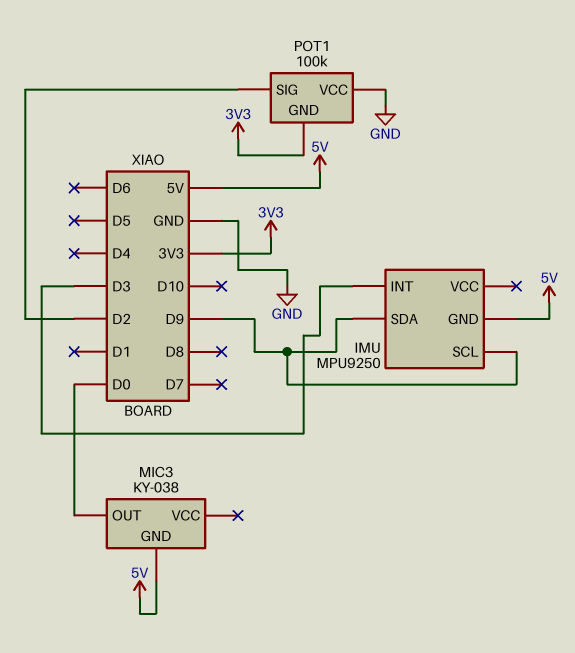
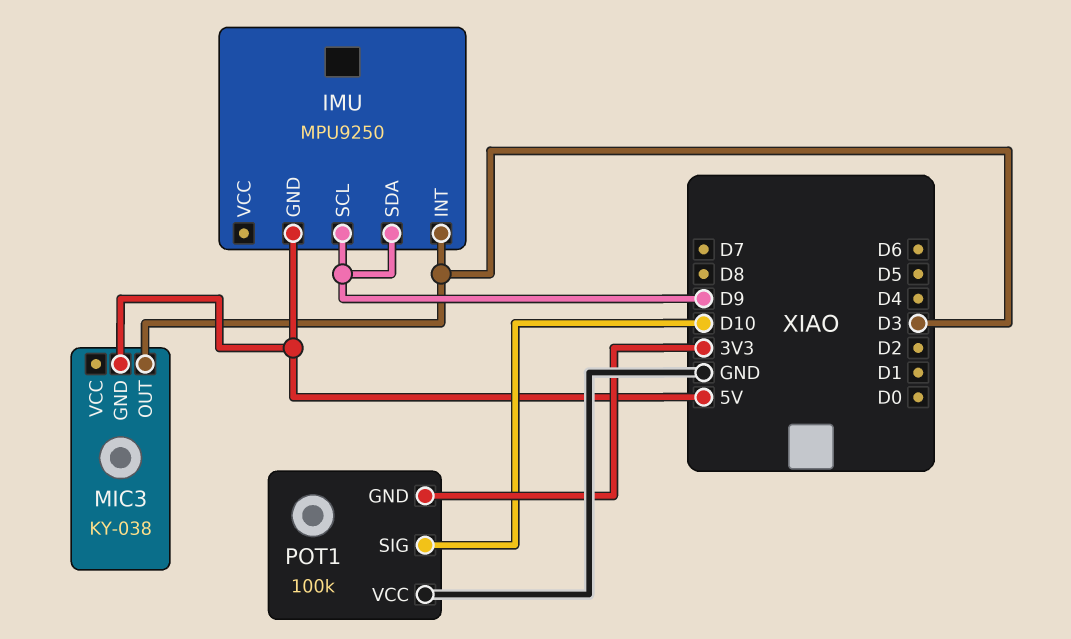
MIC3 pin OUT: D0 -> D3
POT1 pin SIG: D2 -> D10

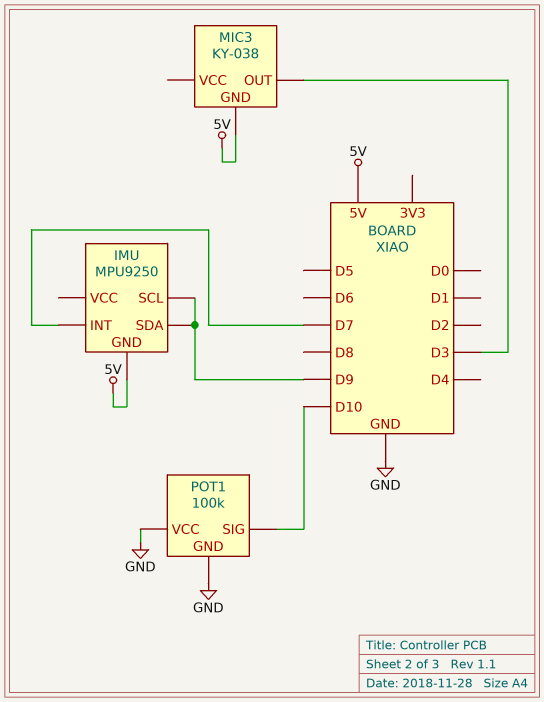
IMU pin INT: D3 -> D7
POT1 pin GND: 3V3 -> GND

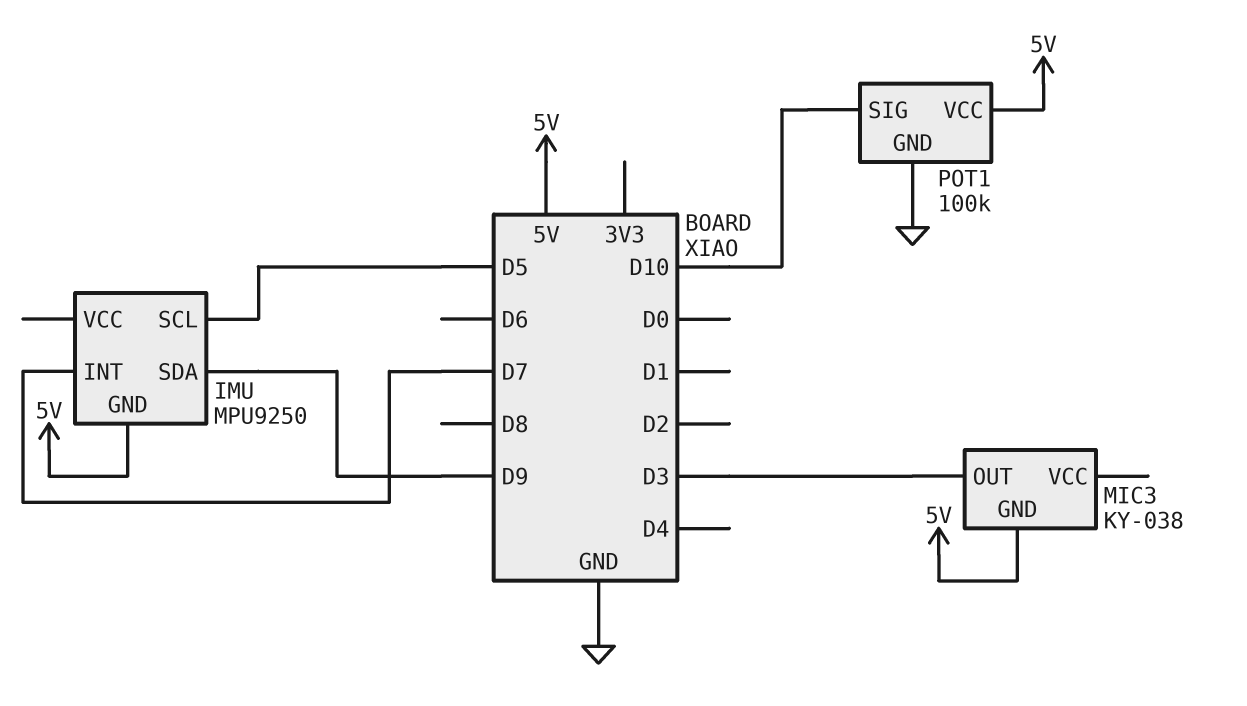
IMU pin SCL: D9 -> D5
POT1 pin VCC: GND -> 5V

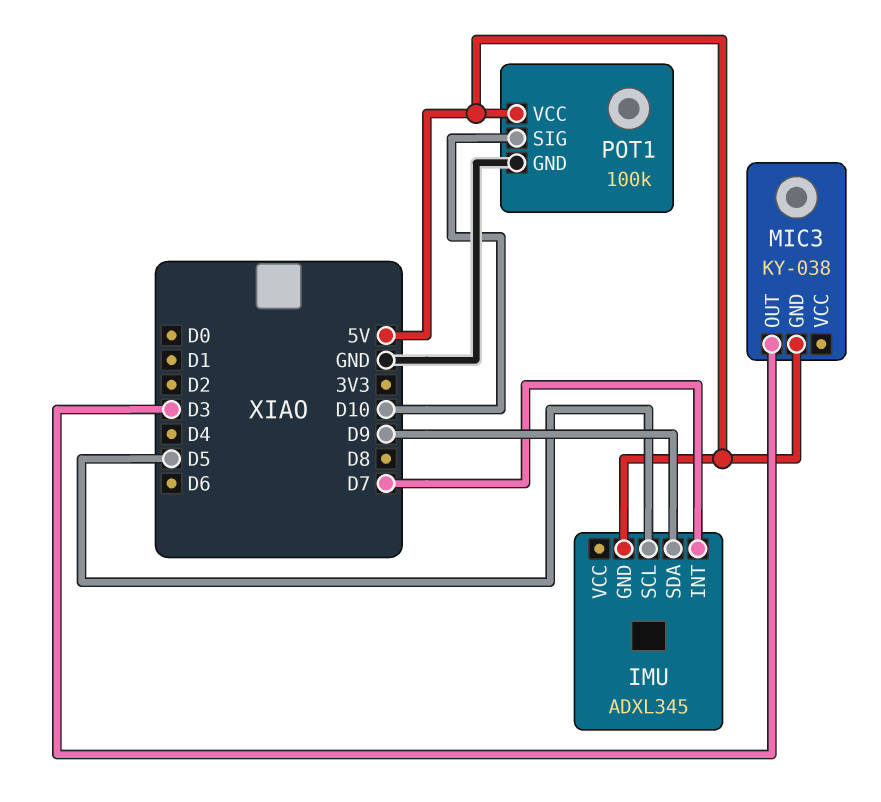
IMU: MPU9250 -> ADXL345

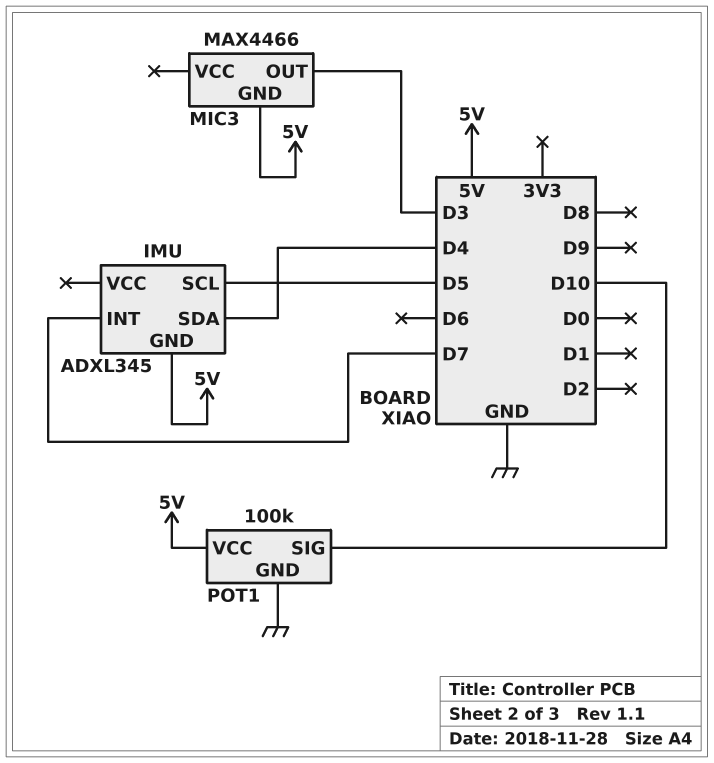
IMU pin SDA: D9 -> D4
MIC3: KY-038 -> MAX4466

